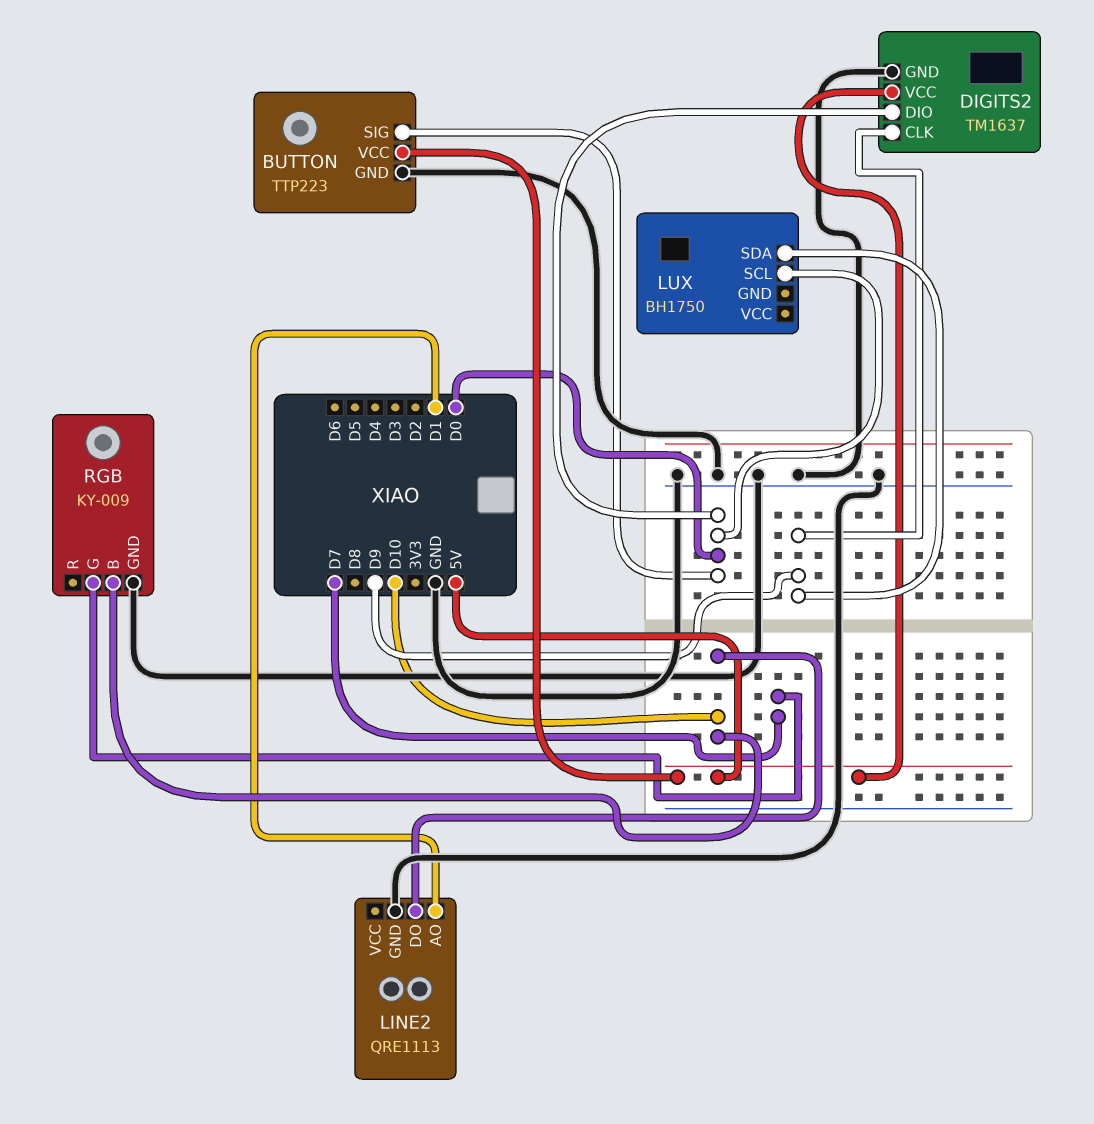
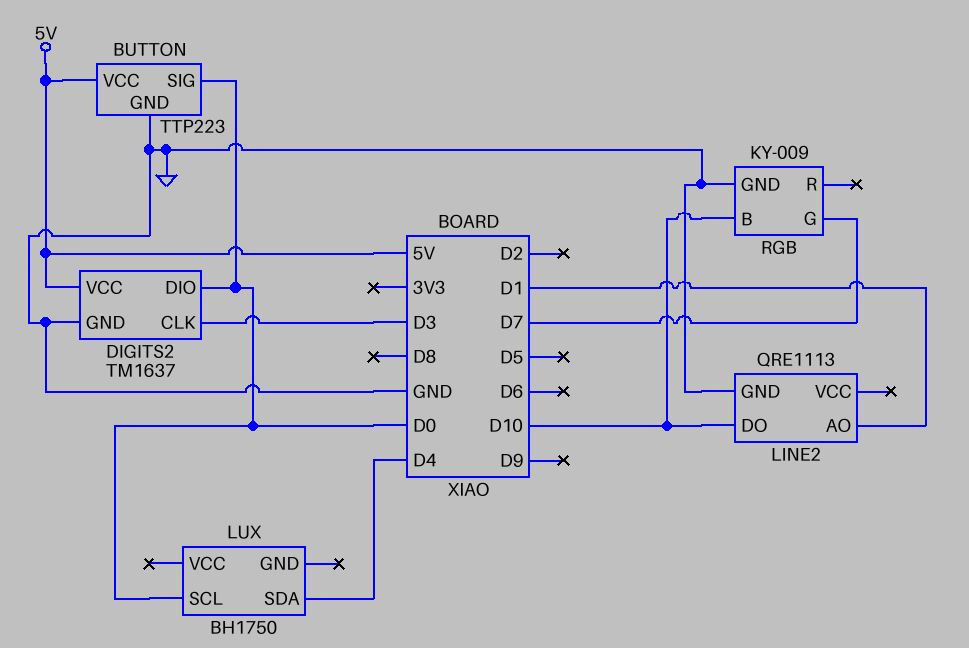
DIGITS2 pin CLK: D9 -> D3
LUX pin SDA: D9 -> D4

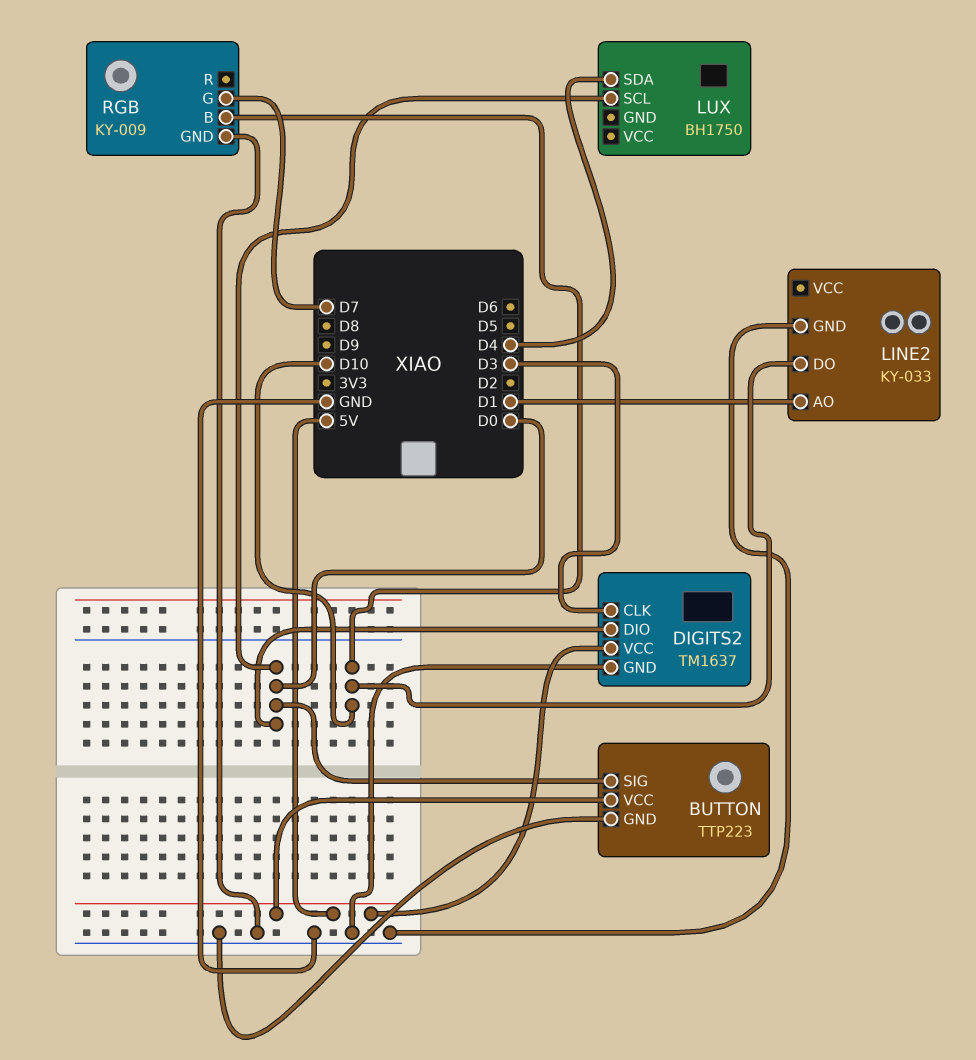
LINE2: QRE1113 -> KY-033

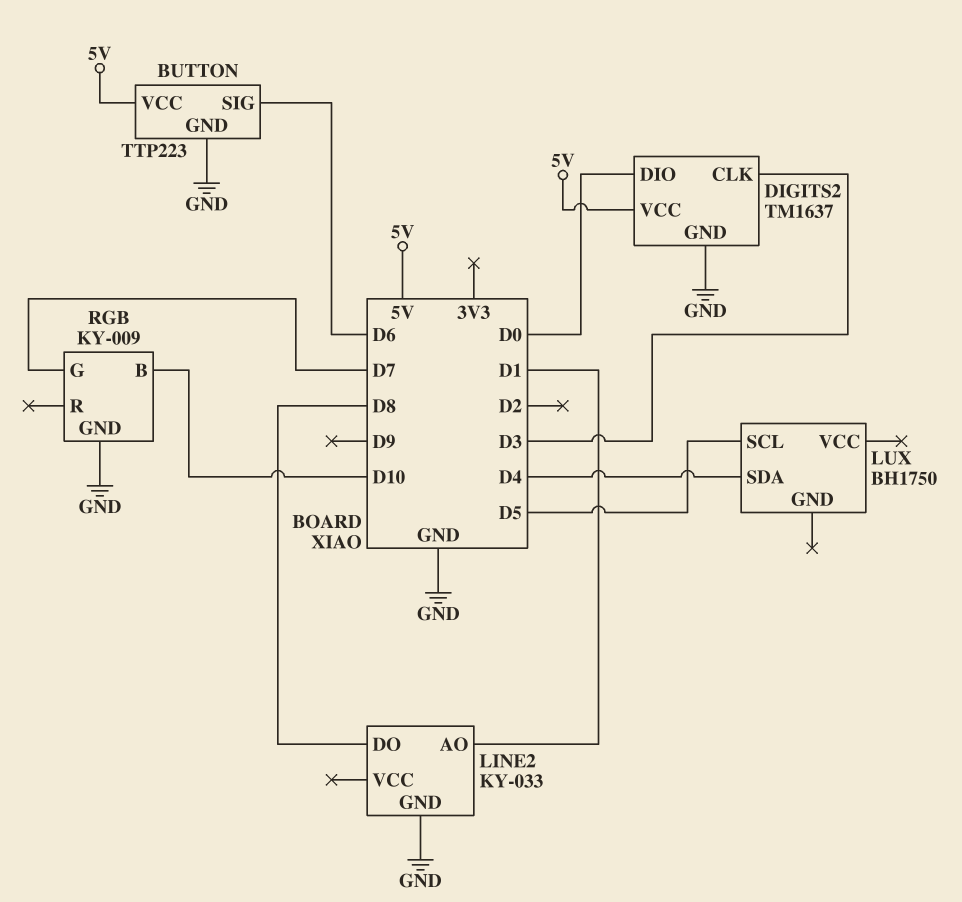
BUTTON pin SIG: D0 -> D6
LINE2 pin DO: D10 -> D8
LUX pin SCL: D0 -> D5

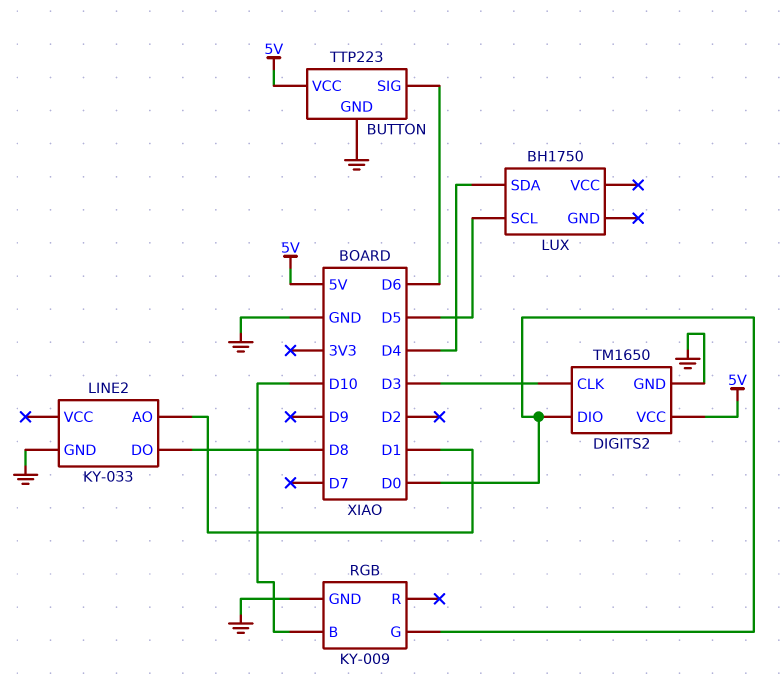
DIGITS2: TM1637 -> TM1650
RGB pin G: D7 -> D0

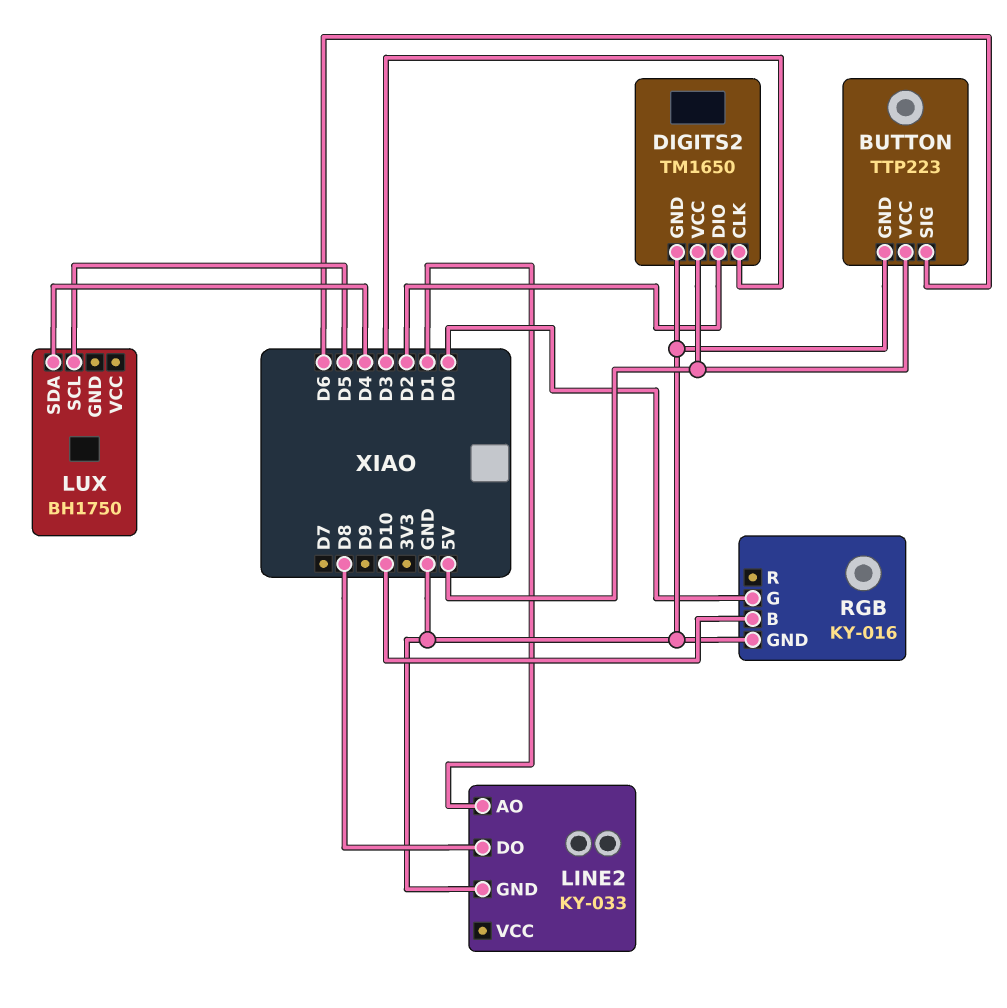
DIGITS2 pin DIO: D0 -> D2
RGB: KY-009 -> KY-016

